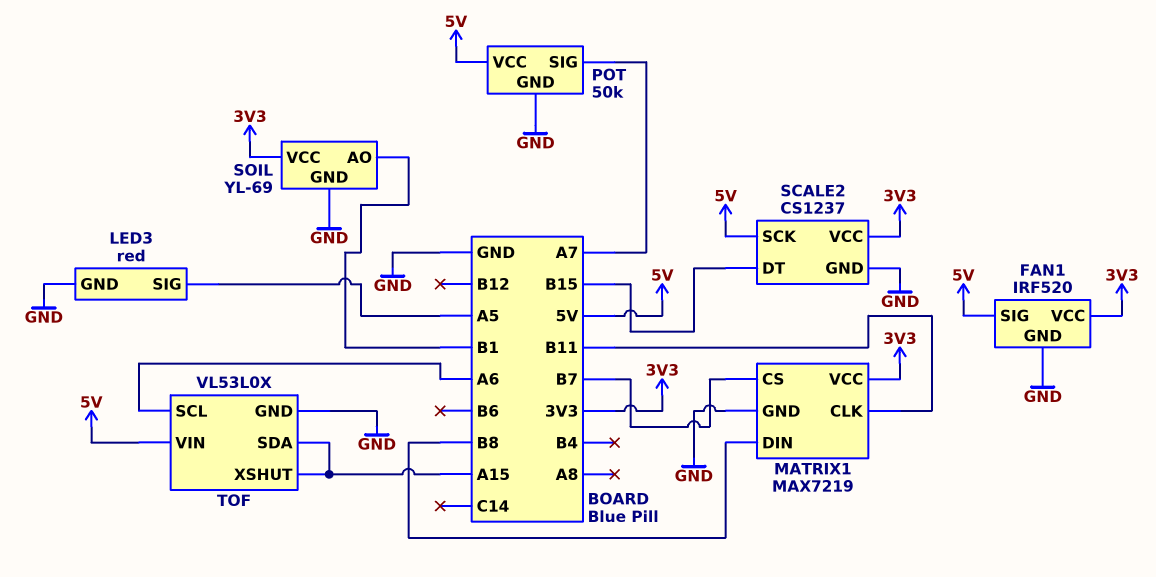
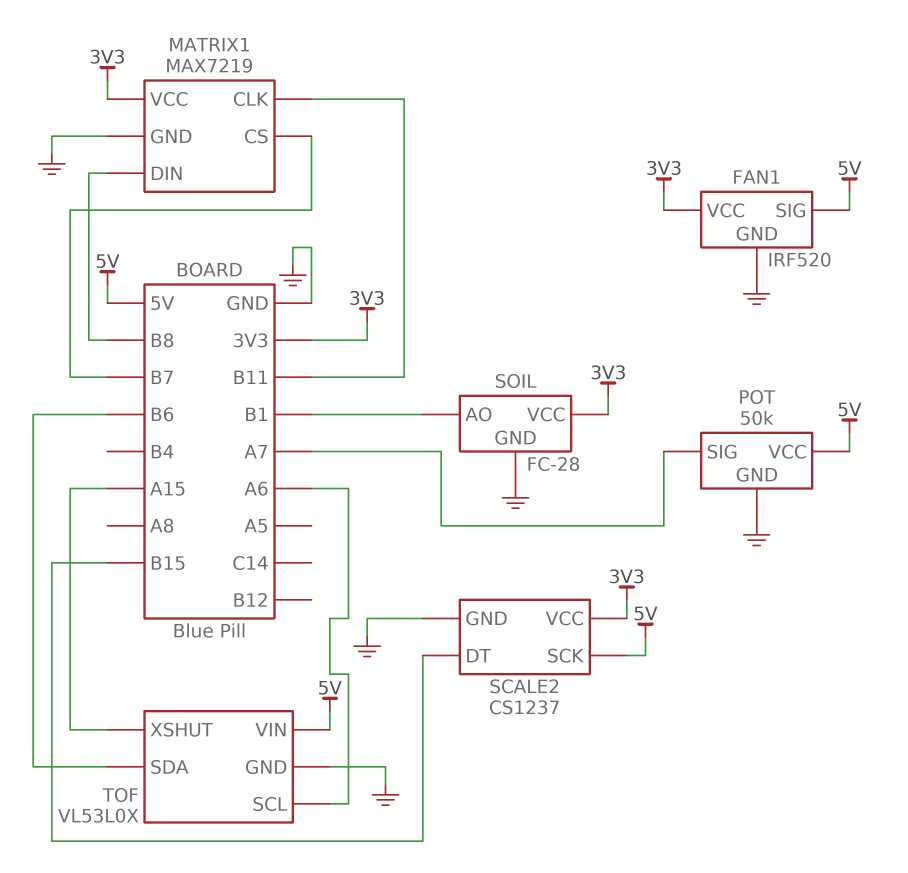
LED3: red -> none
LED3 pin GND: GND -> none
LED3 pin SIG: A5 -> none
SOIL: YL-69 -> FC-28
TOF pin SDA: A15 -> B6

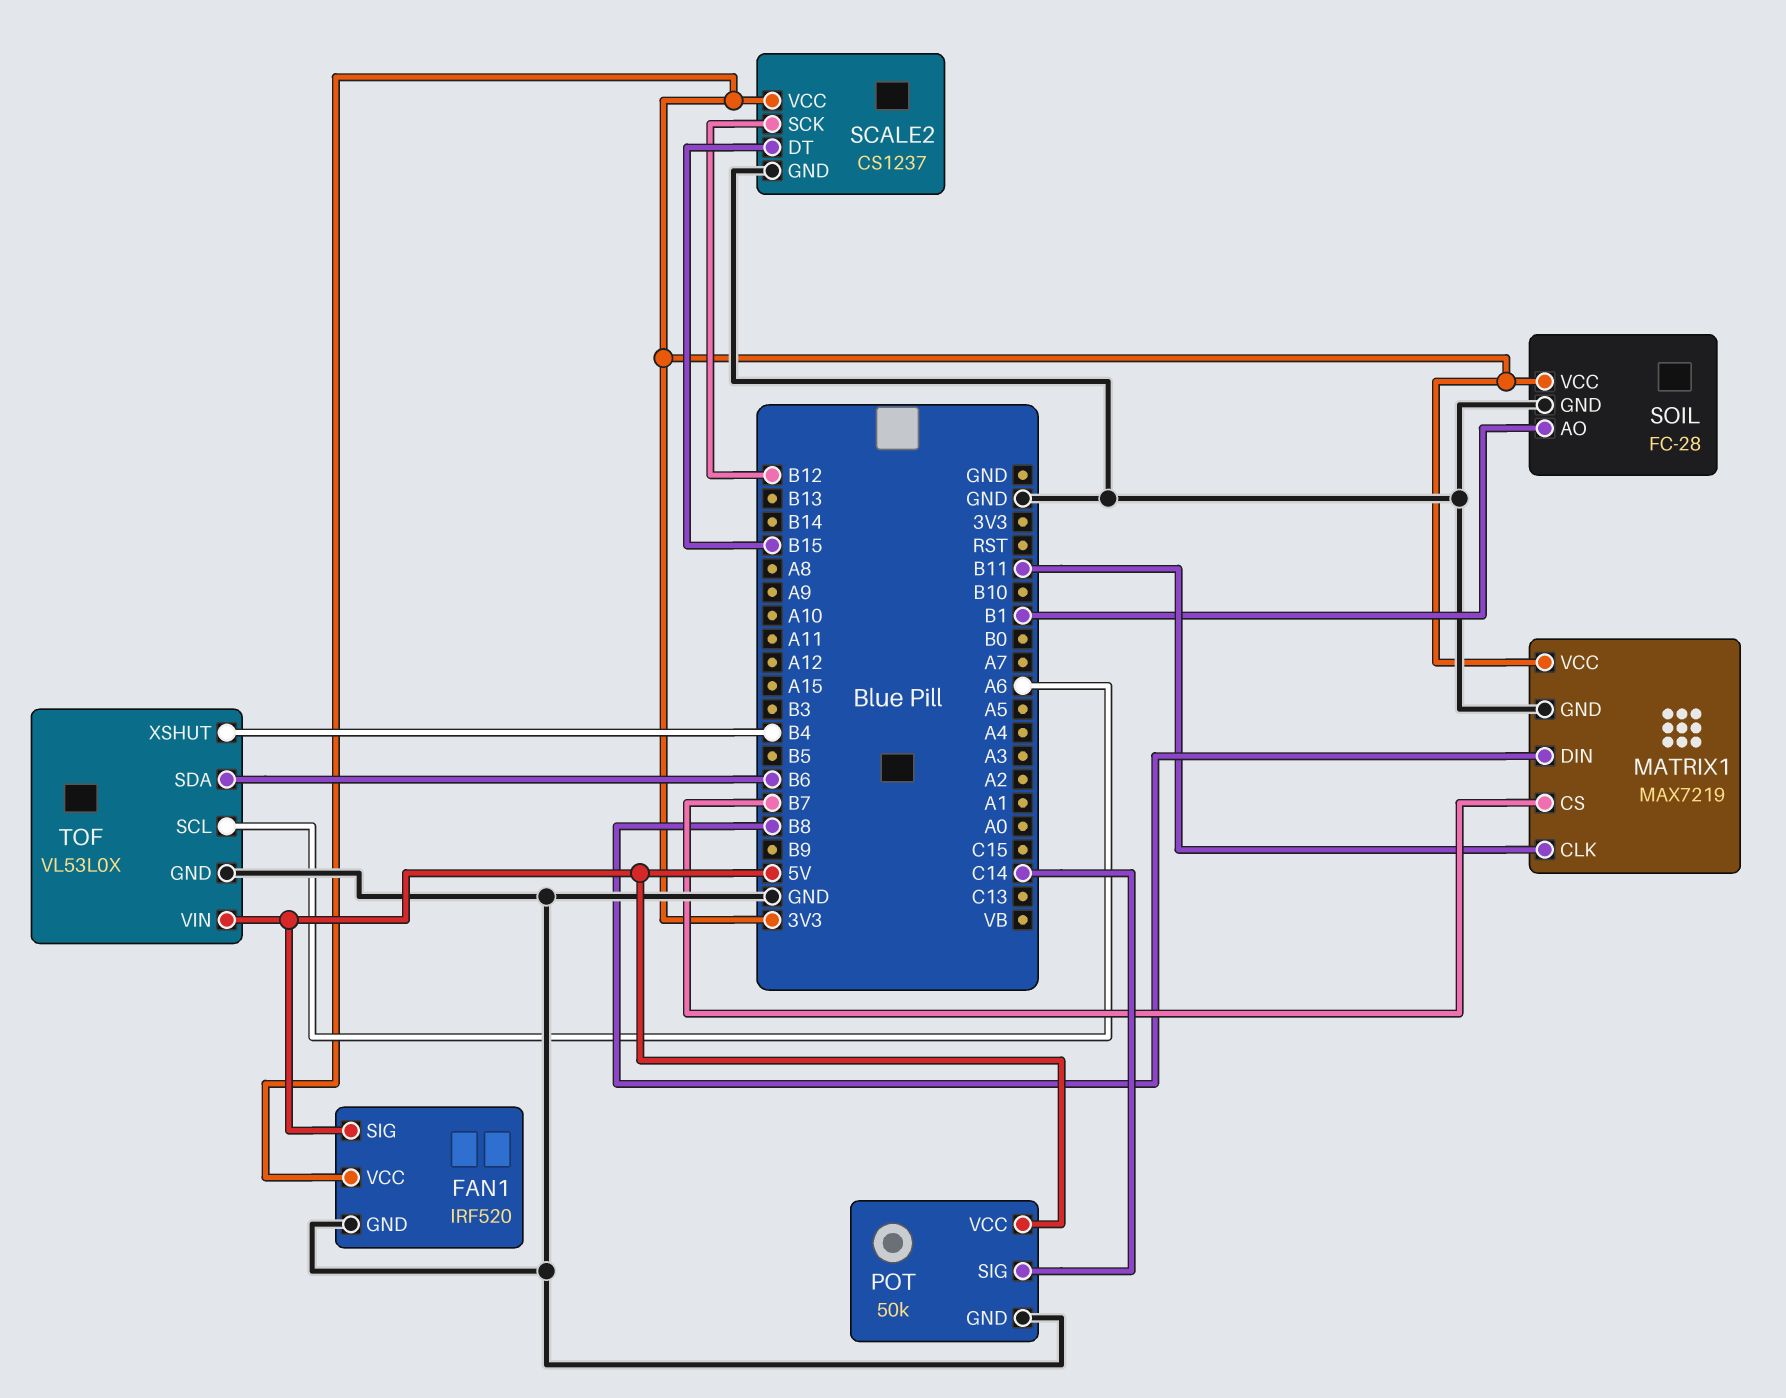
POT pin SIG: A7 -> C14
SCALE2 pin SCK: 5V -> B12
TOF pin XSHUT: A15 -> B4

